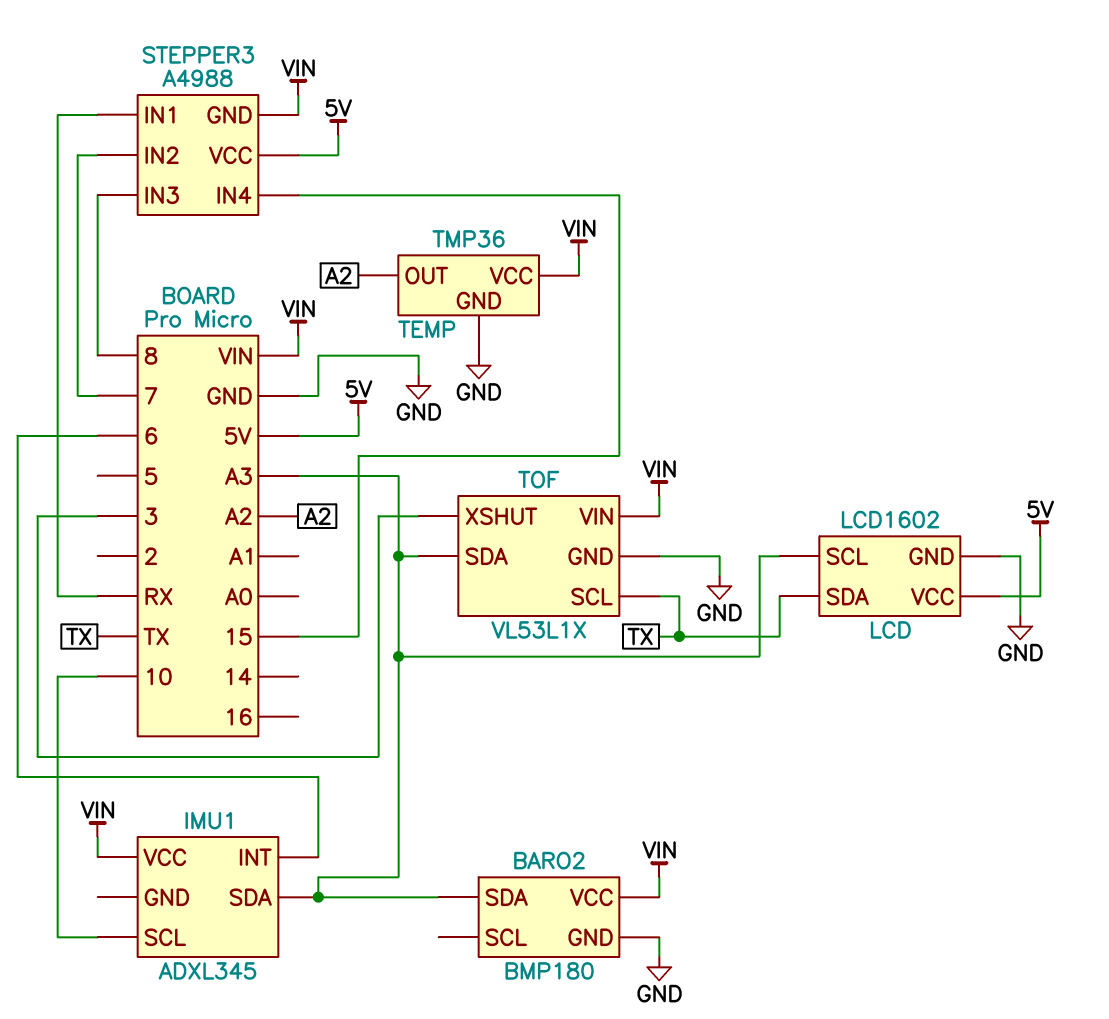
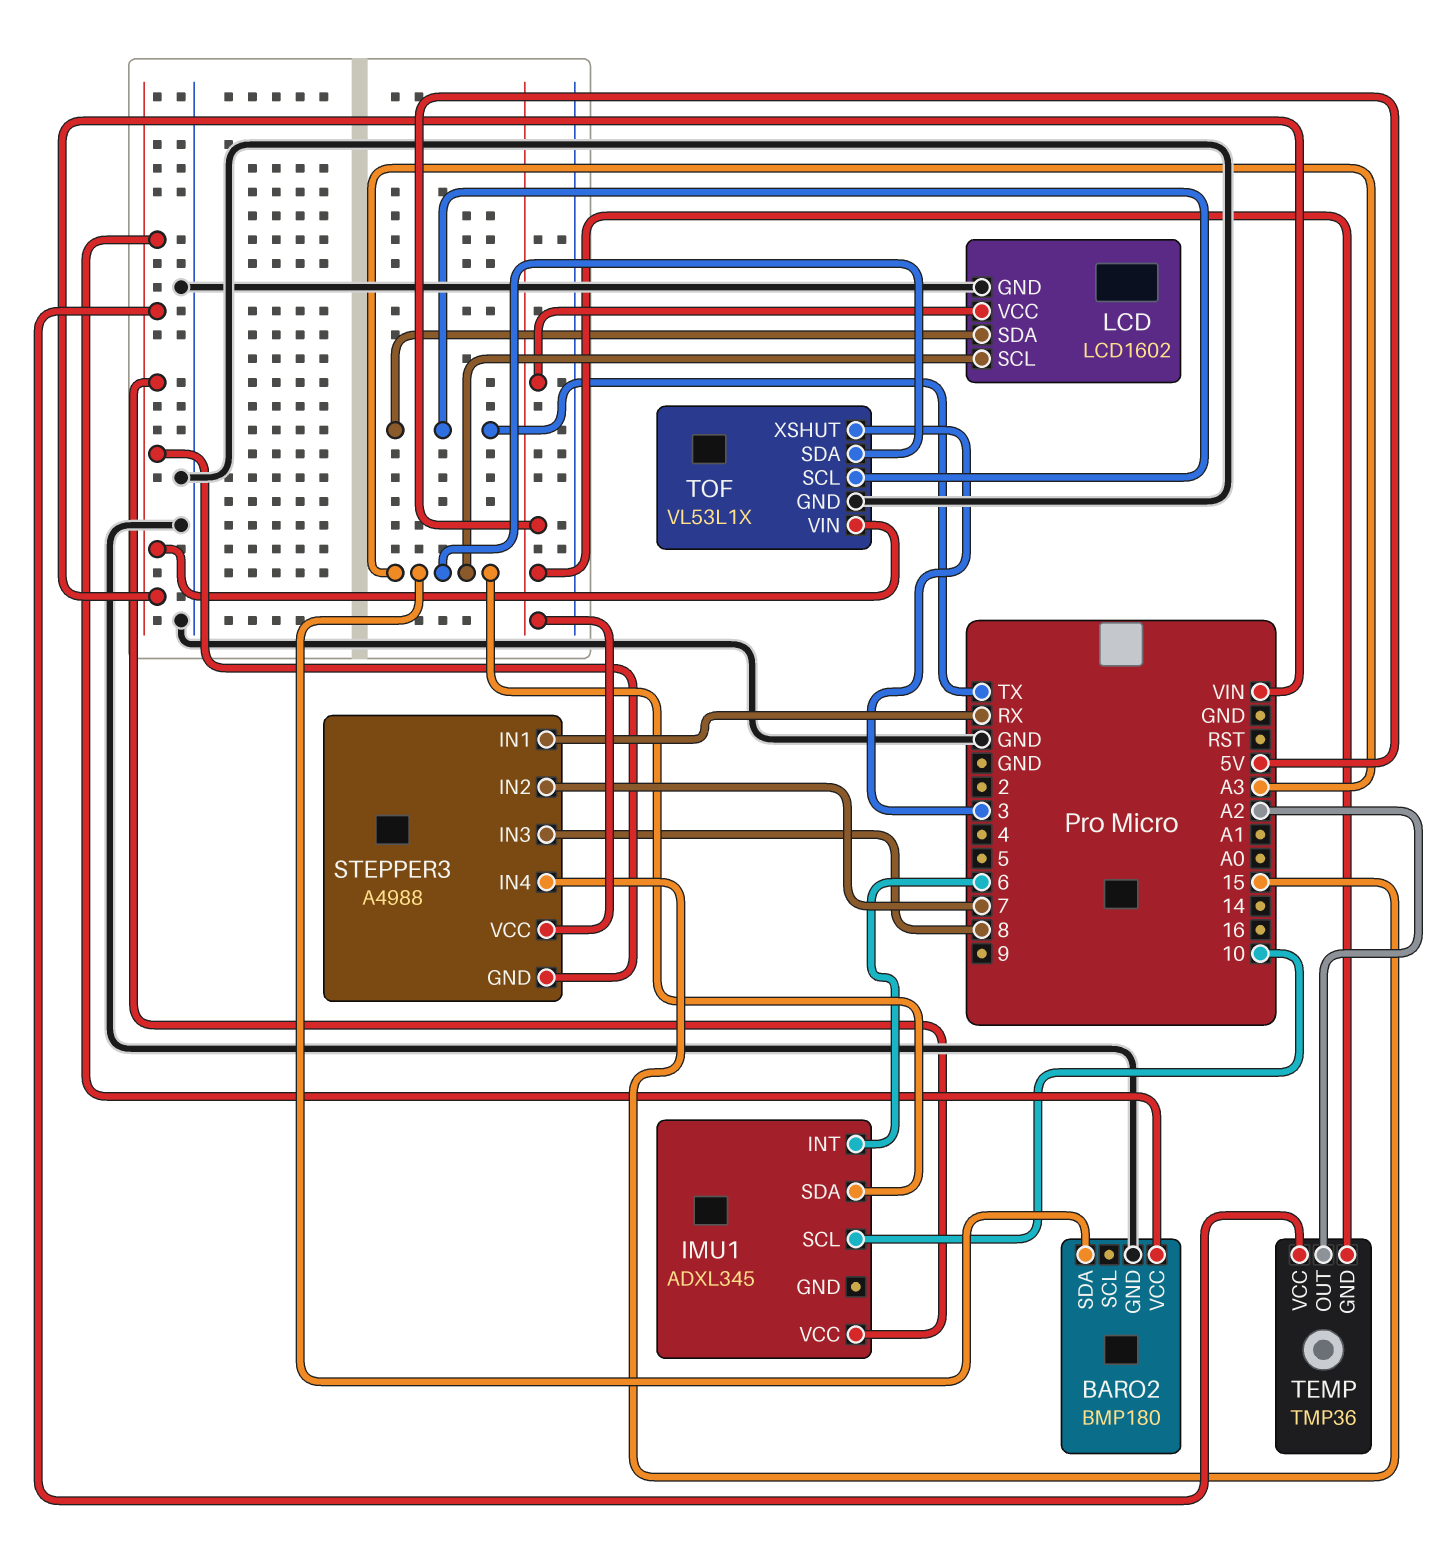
TEMP pin GND: GND -> 5V

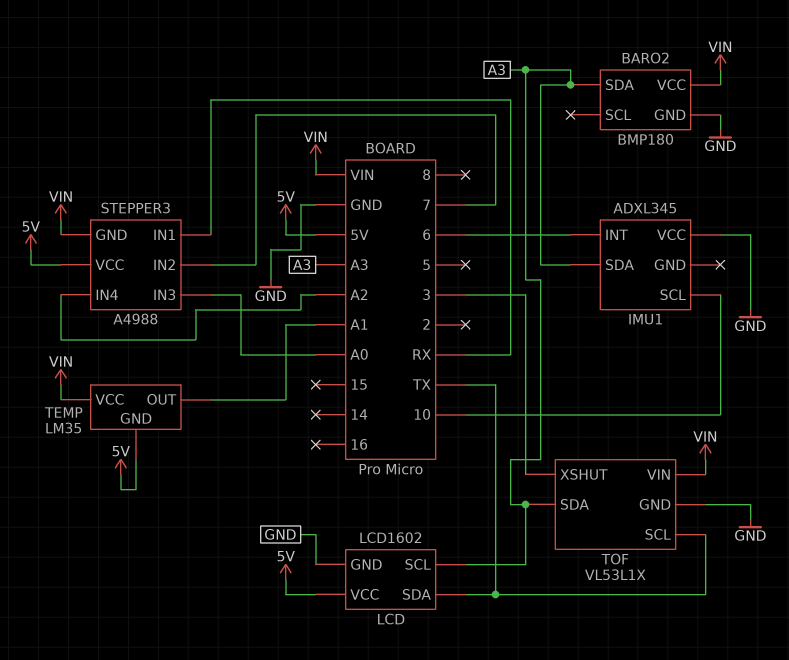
IMU1 pin VCC: VIN -> GND
STEPPER3 pin IN3: 8 -> A0
STEPPER3 pin IN4: 15 -> A2
TEMP: TMP36 -> LM35
TEMP pin OUT: A2 -> A1

